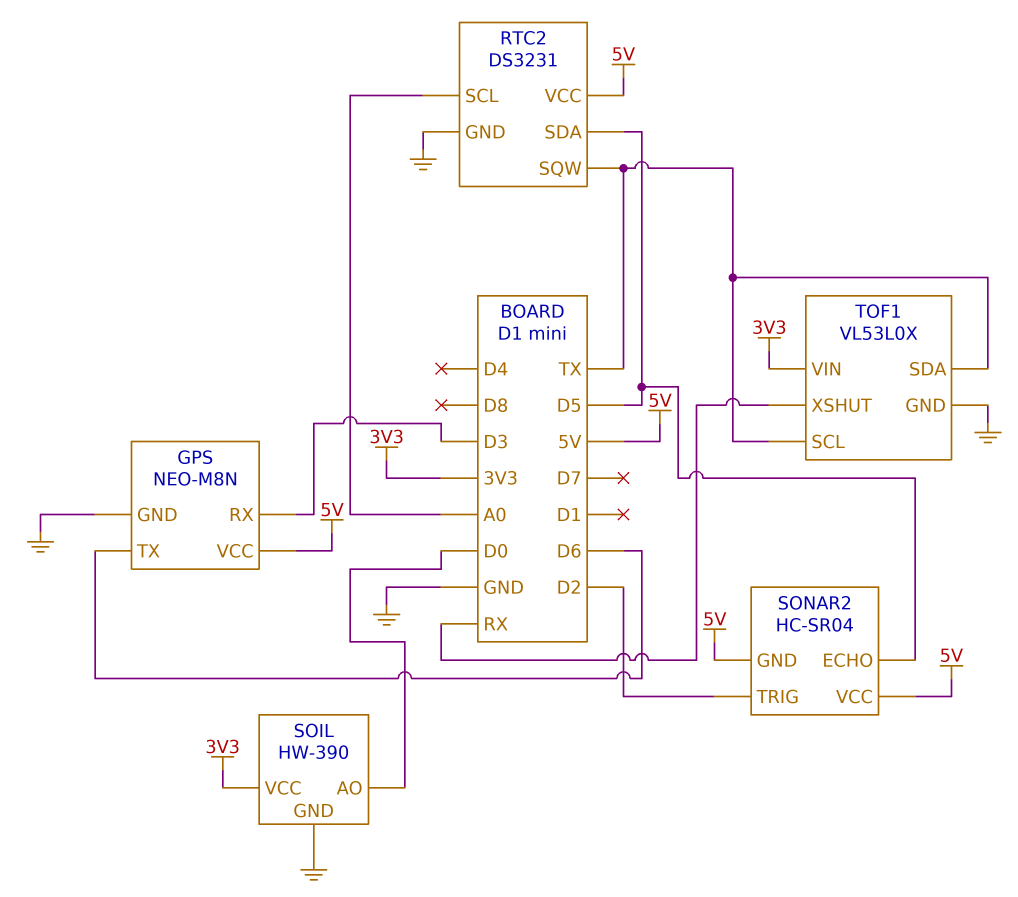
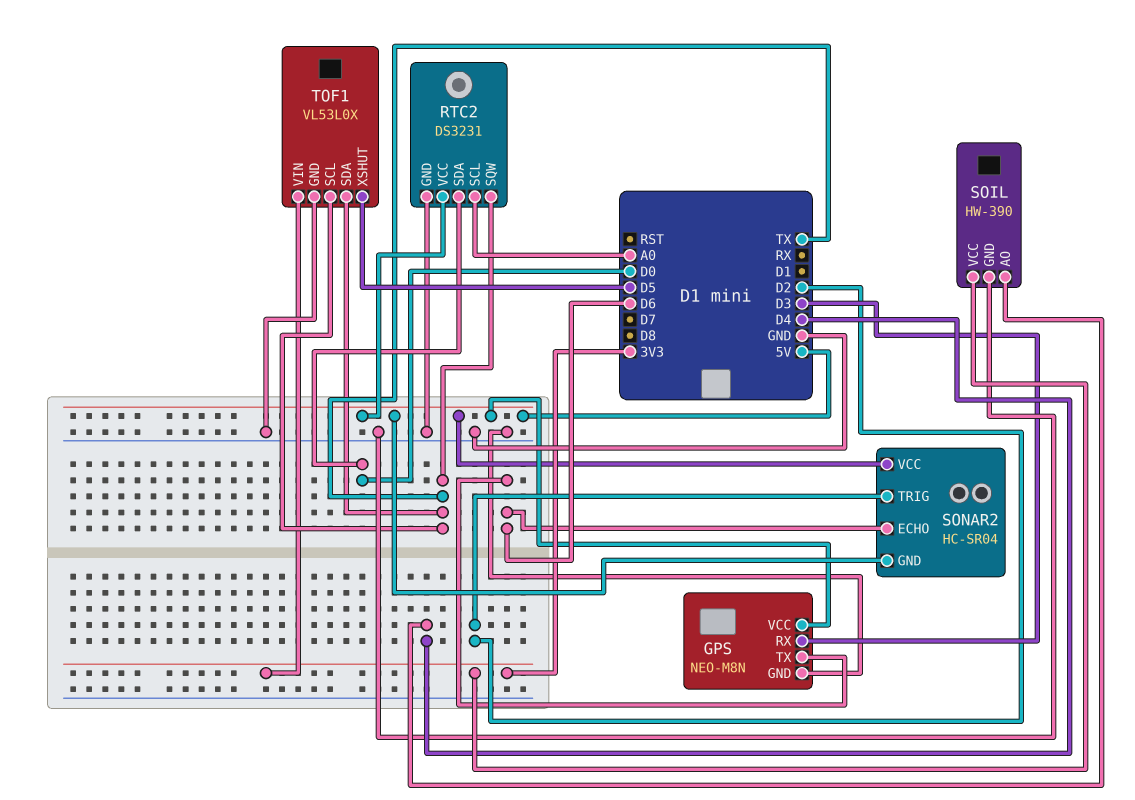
RTC2 pin SDA: D5 -> D0
SOIL pin AO: D0 -> D4
SONAR2 pin ECHO: D5 -> D6
TOF1 pin XSHUT: RX -> D5

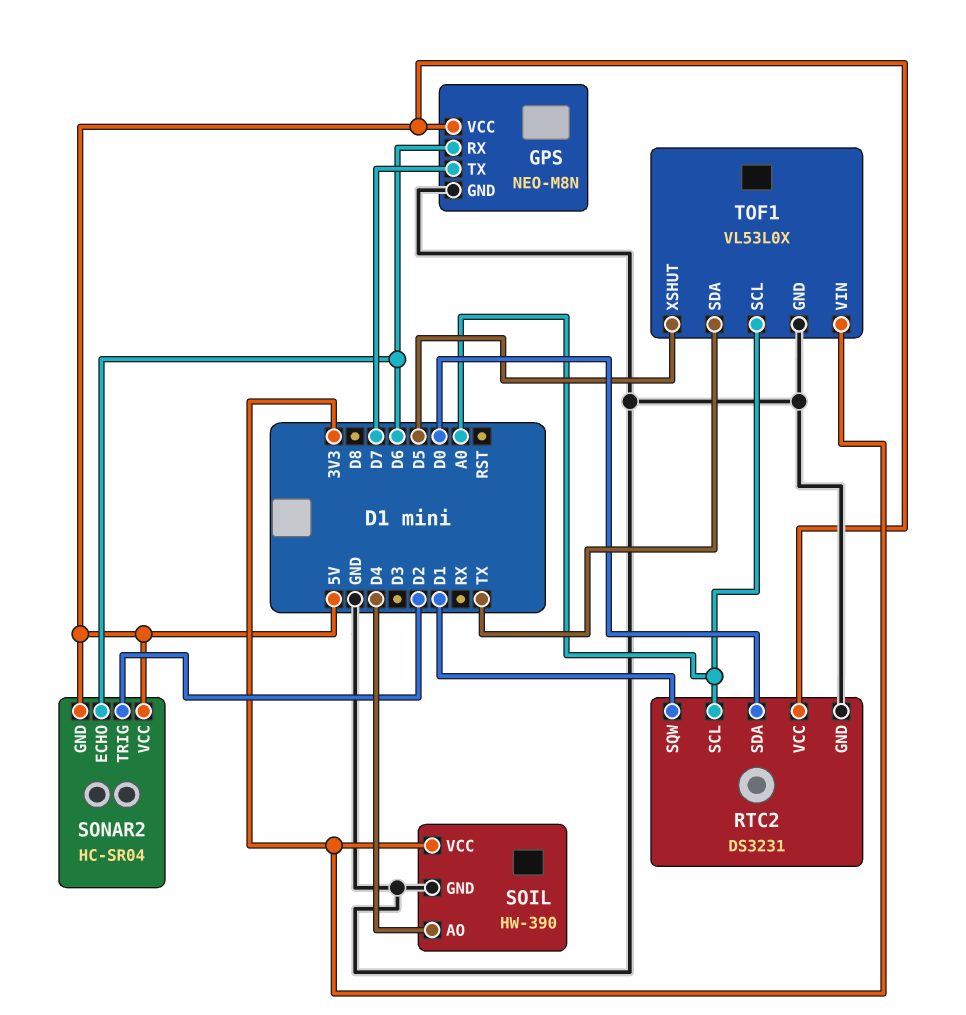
GPS pin RX: D3 -> D6
GPS pin TX: D6 -> D7
RTC2 pin SQW: TX -> D1
TOF1 pin SCL: TX -> A0

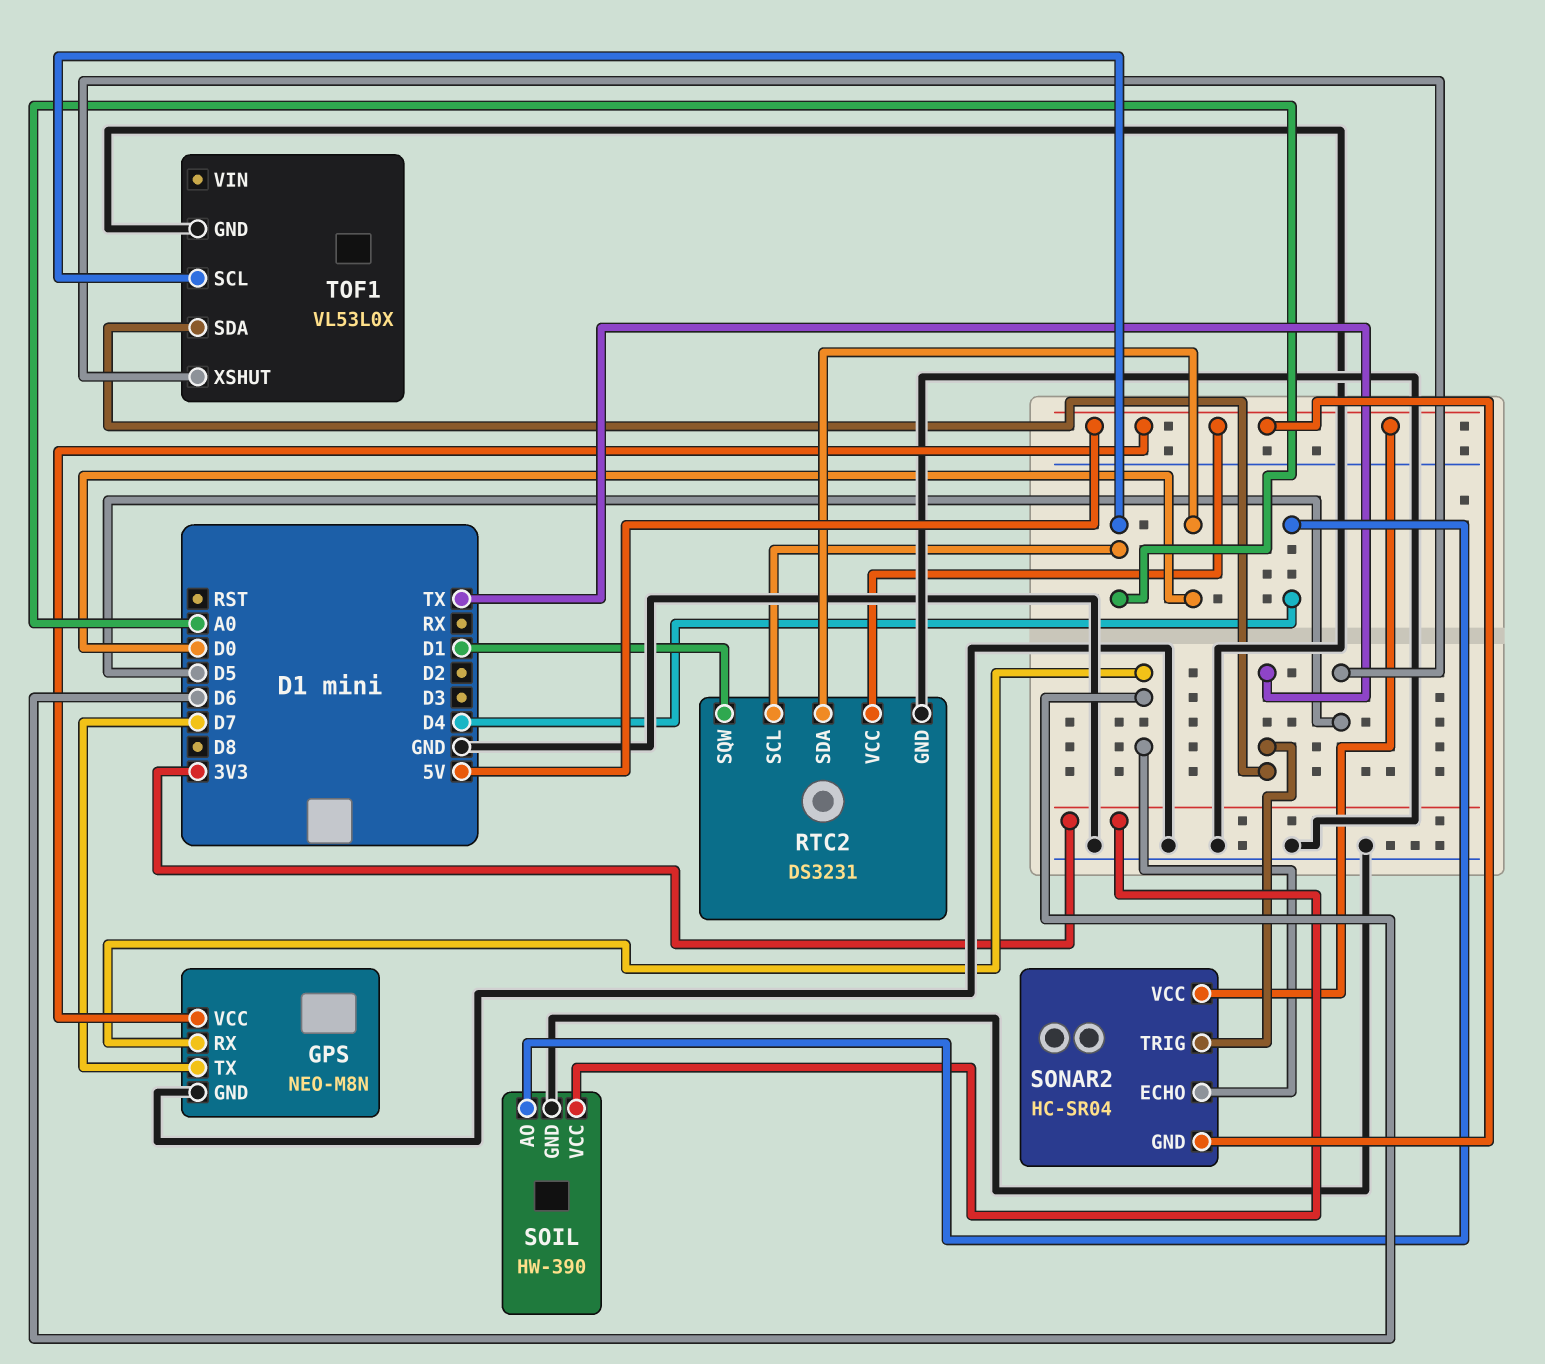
SONAR2 pin TRIG: D2 -> TX
TOF1 pin VIN: 3V3 -> none

